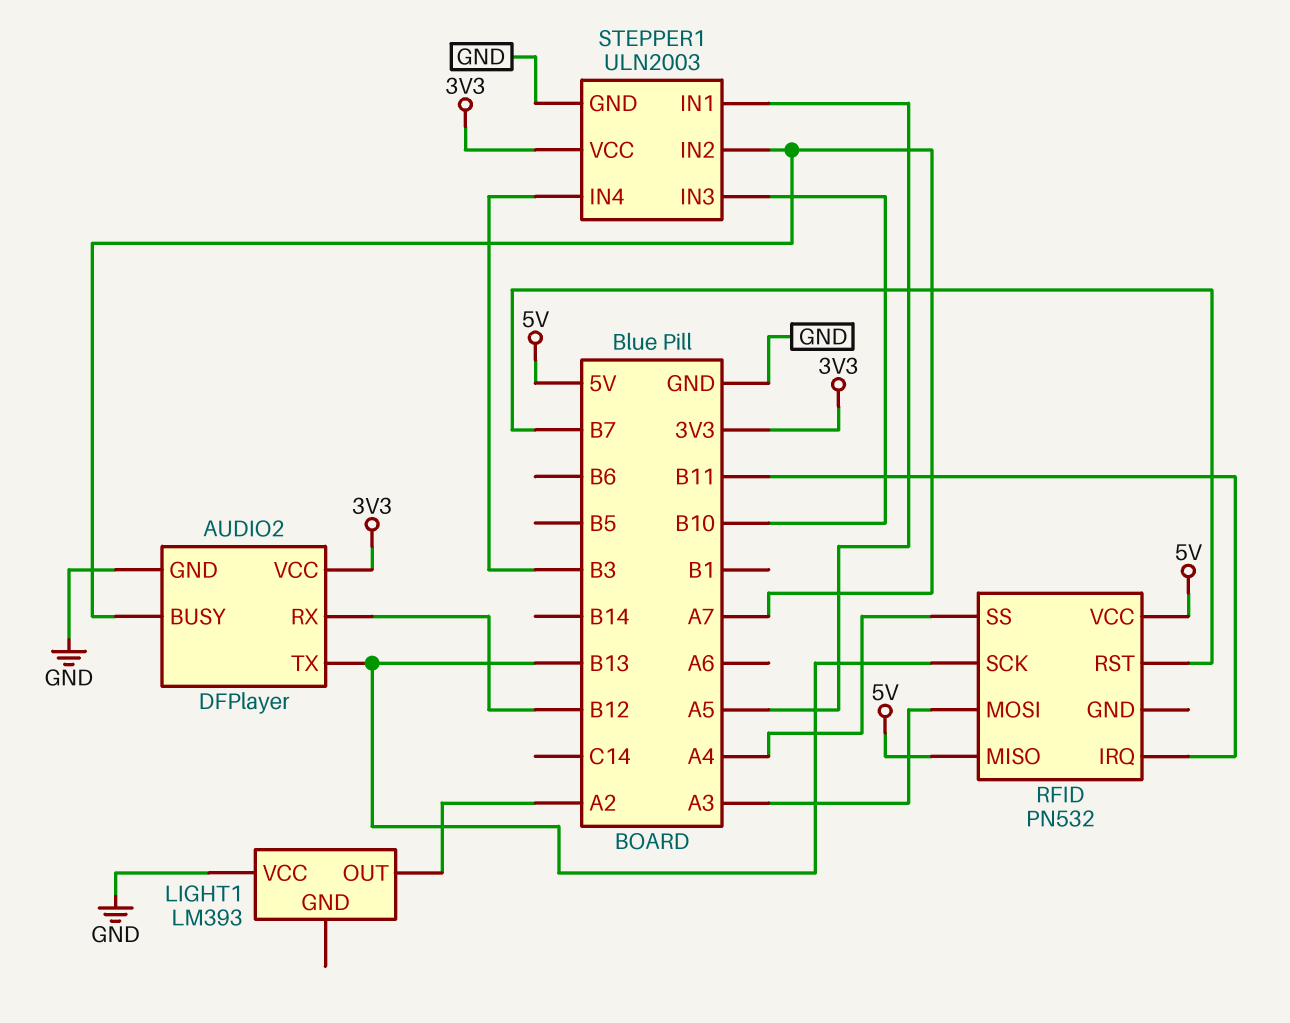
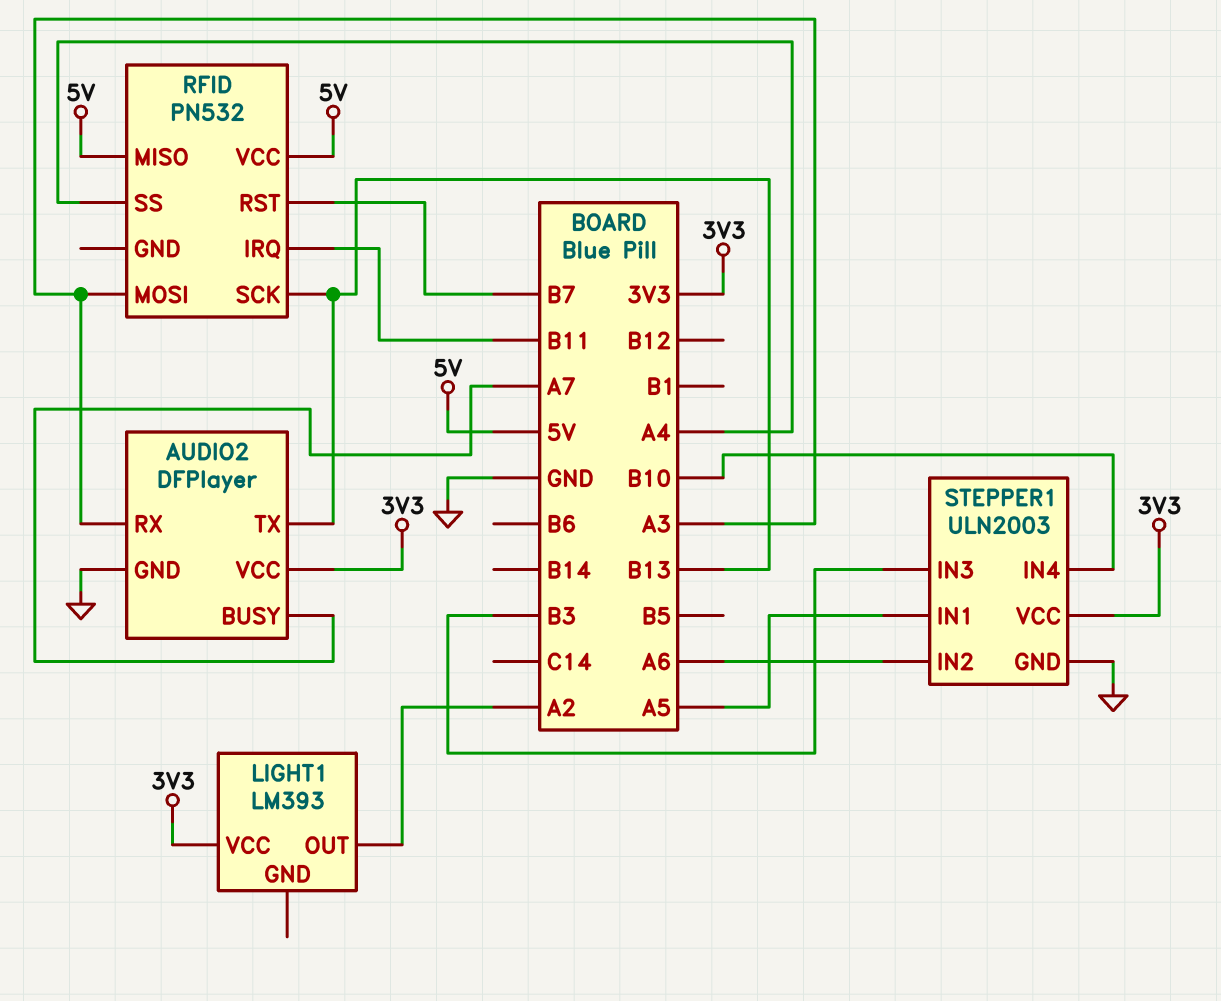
AUDIO2 pin RX: B12 -> A3
LIGHT1 pin VCC: GND -> 3V3
STEPPER1 pin IN2: A7 -> A6
STEPPER1 pin IN3: B10 -> B3
STEPPER1 pin IN4: B3 -> B10

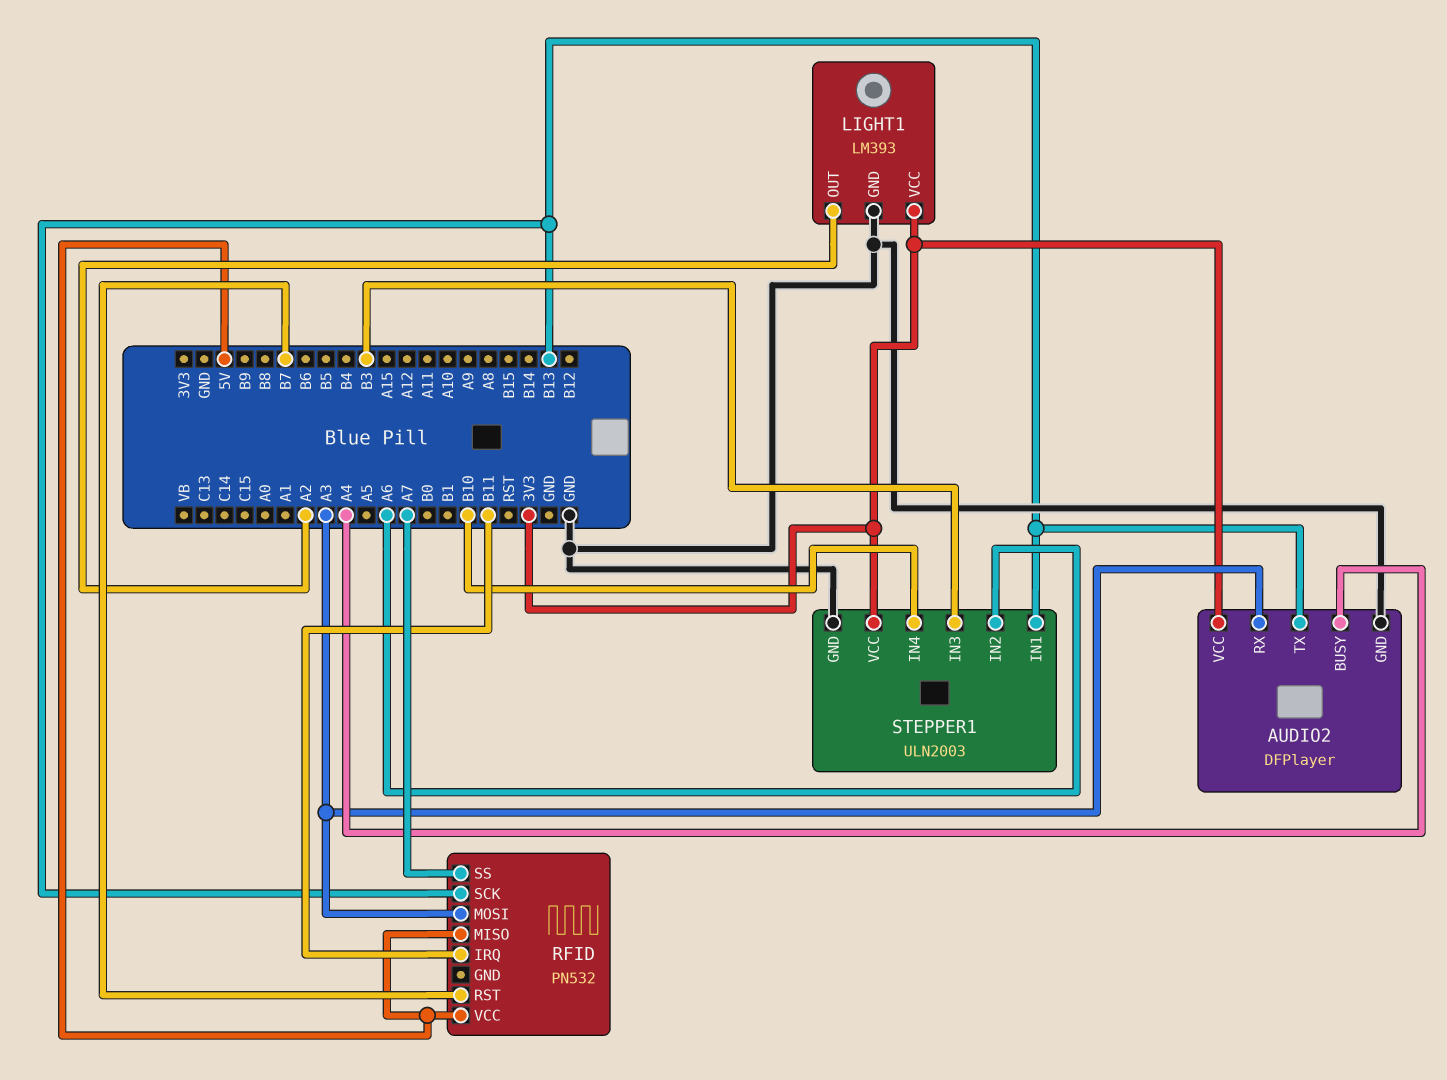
AUDIO2 pin BUSY: A7 -> A4
LIGHT1 pin GND: none -> GND
RFID pin SS: A4 -> A7
STEPPER1 pin IN1: A5 -> B13

